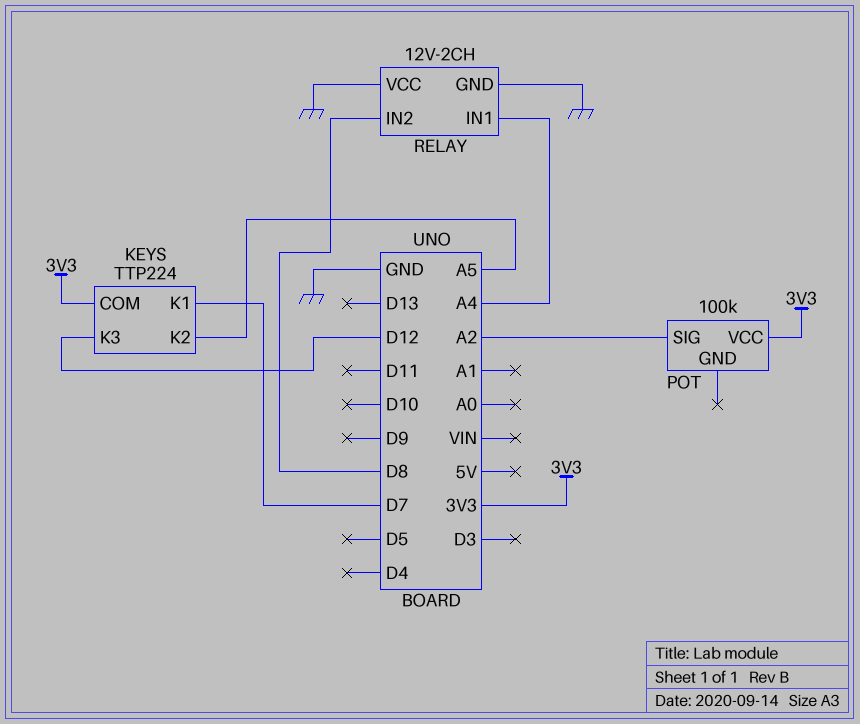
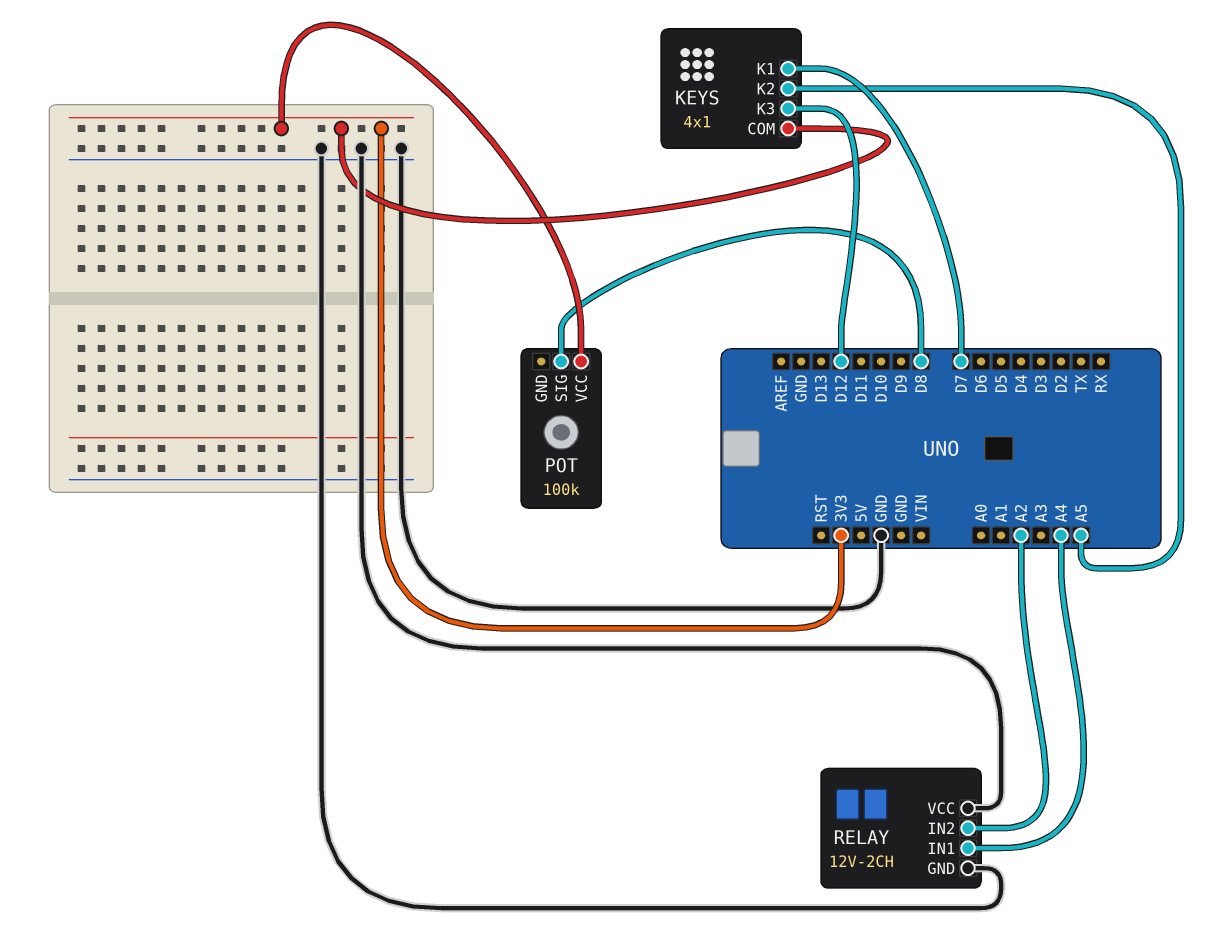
KEYS: TTP224 -> 4x1
POT pin SIG: A2 -> D8
RELAY pin IN2: D8 -> A2

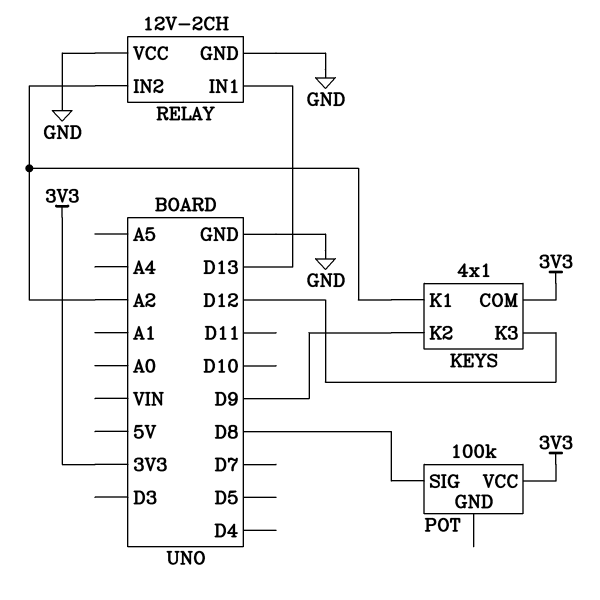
KEYS pin K1: D7 -> A2
KEYS pin K2: A5 -> D9
RELAY pin IN1: A4 -> D13

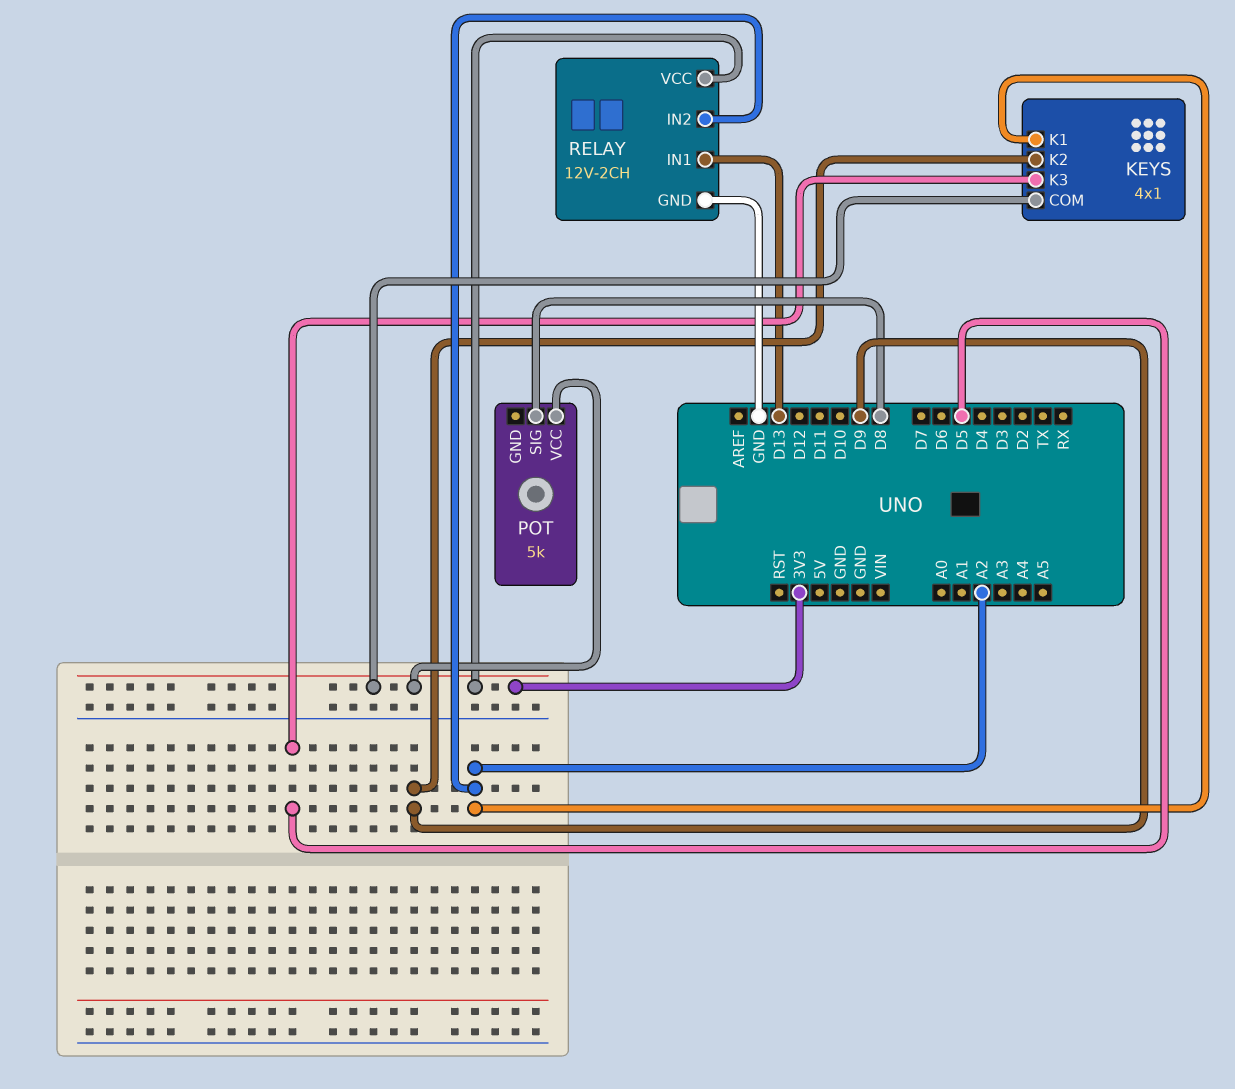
KEYS pin K3: D12 -> D5
POT: 100k -> 5k
RELAY pin VCC: GND -> 3V3

